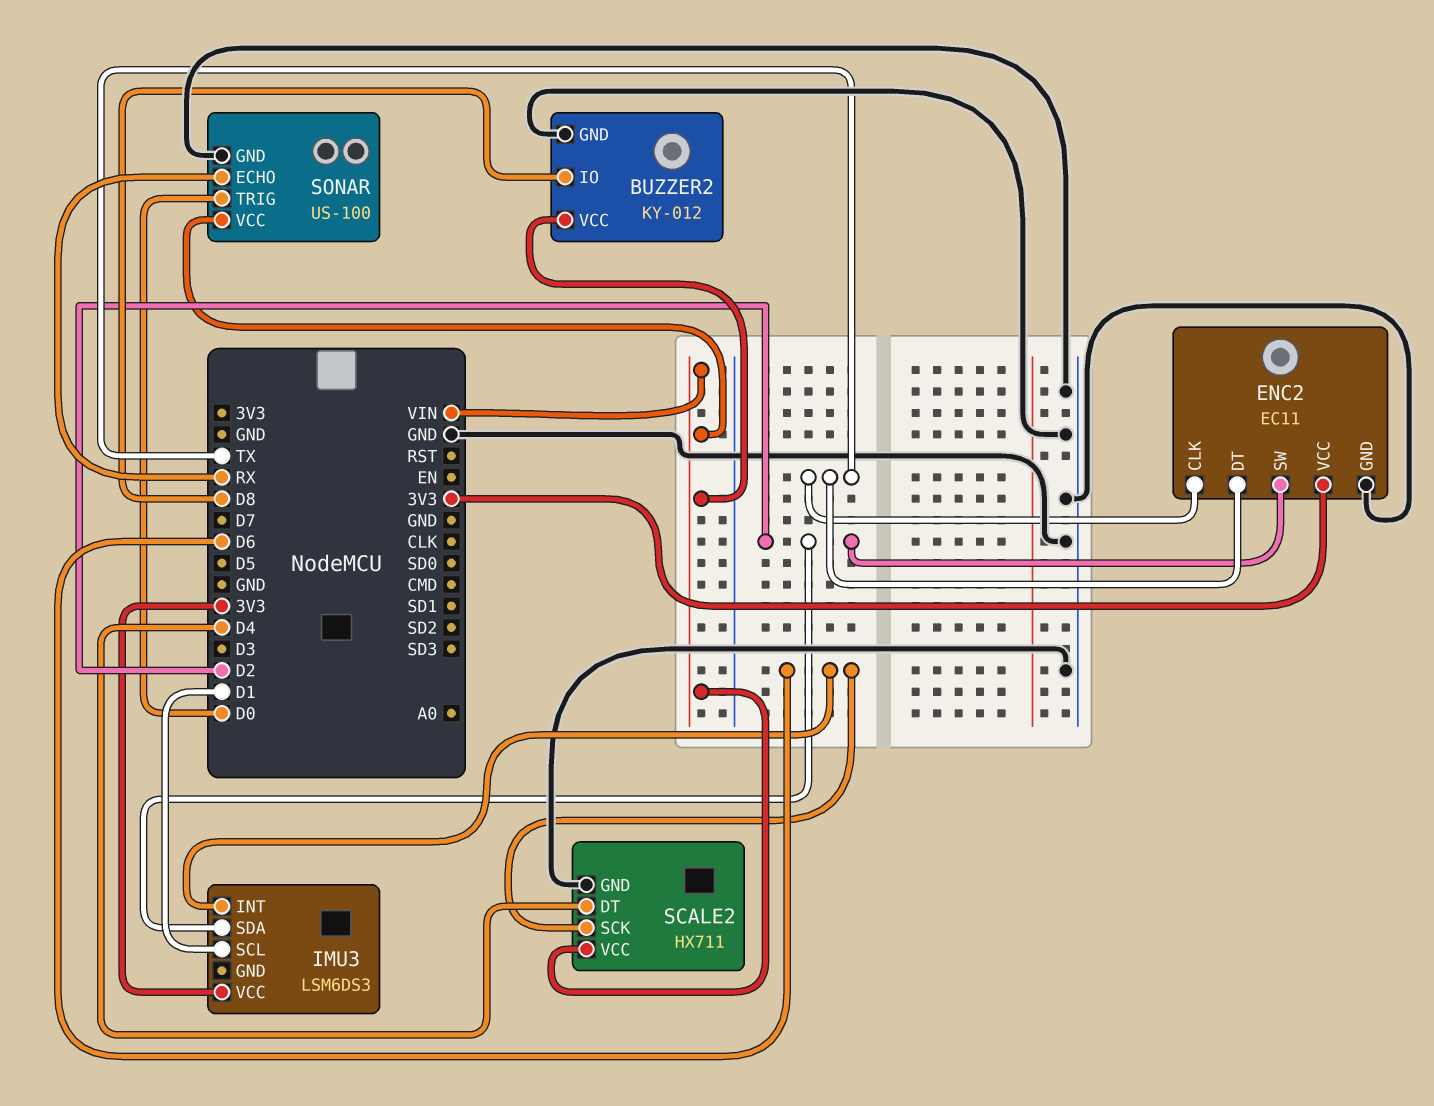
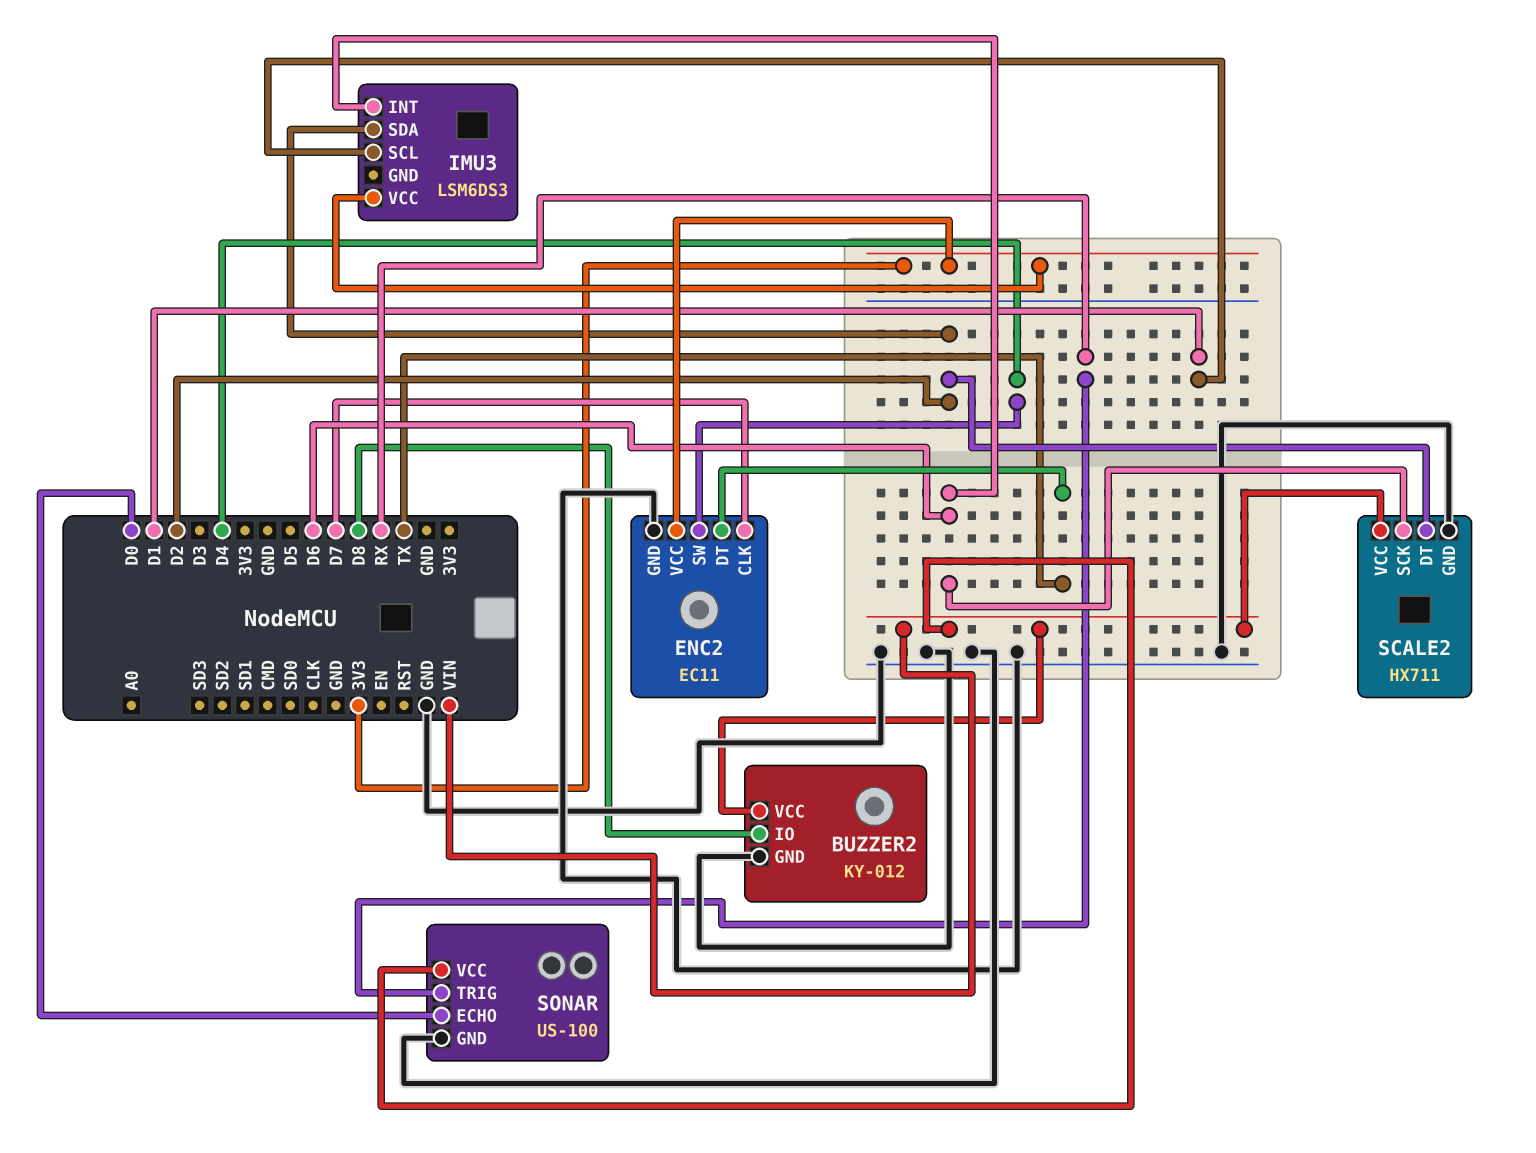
ENC2 pin CLK: TX -> D7
ENC2 pin SW: D2 -> D4
SCALE2 pin DT: D4 -> D2
SONAR pin ECHO: RX -> D0
SONAR pin TRIG: D0 -> RX

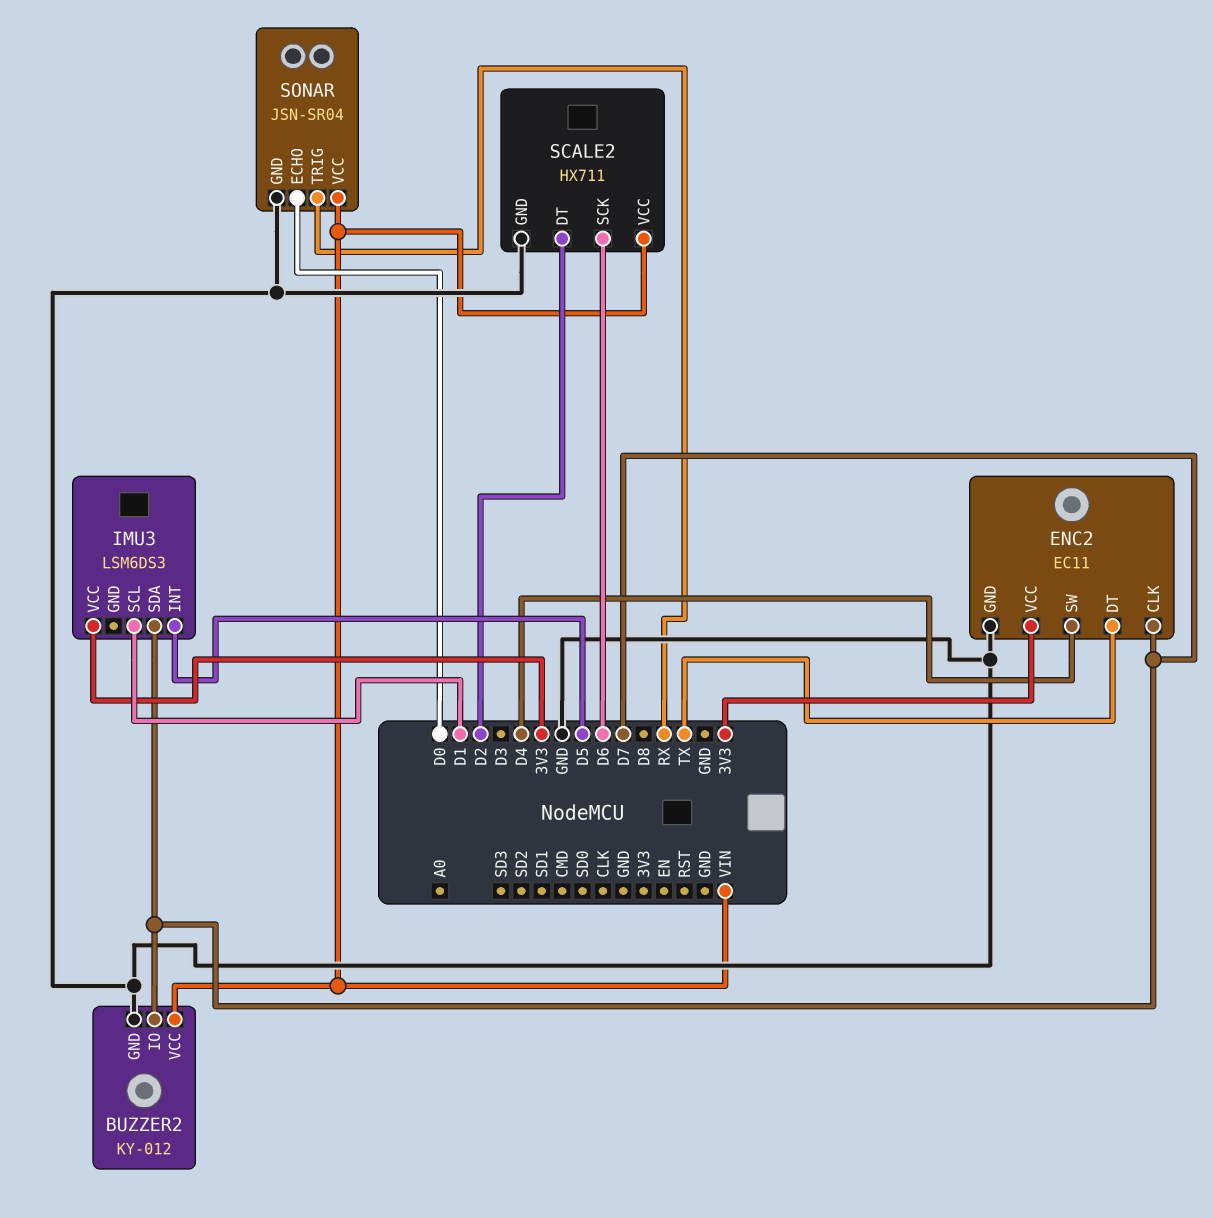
BUZZER2 pin IO: D8 -> D7
IMU3 pin INT: D6 -> D5
IMU3 pin SDA: D2 -> D7
SONAR: US-100 -> JSN-SR04

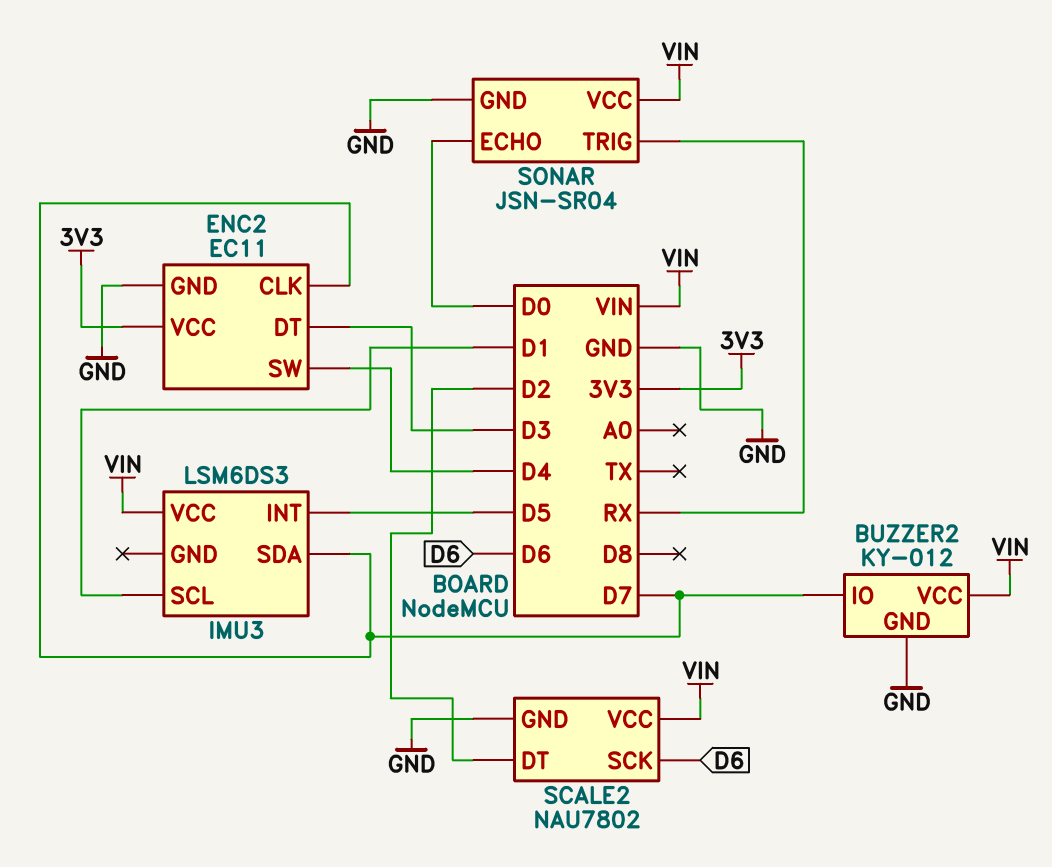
ENC2 pin DT: TX -> D3
IMU3 pin VCC: 3V3 -> VIN
SCALE2: HX711 -> NAU7802

